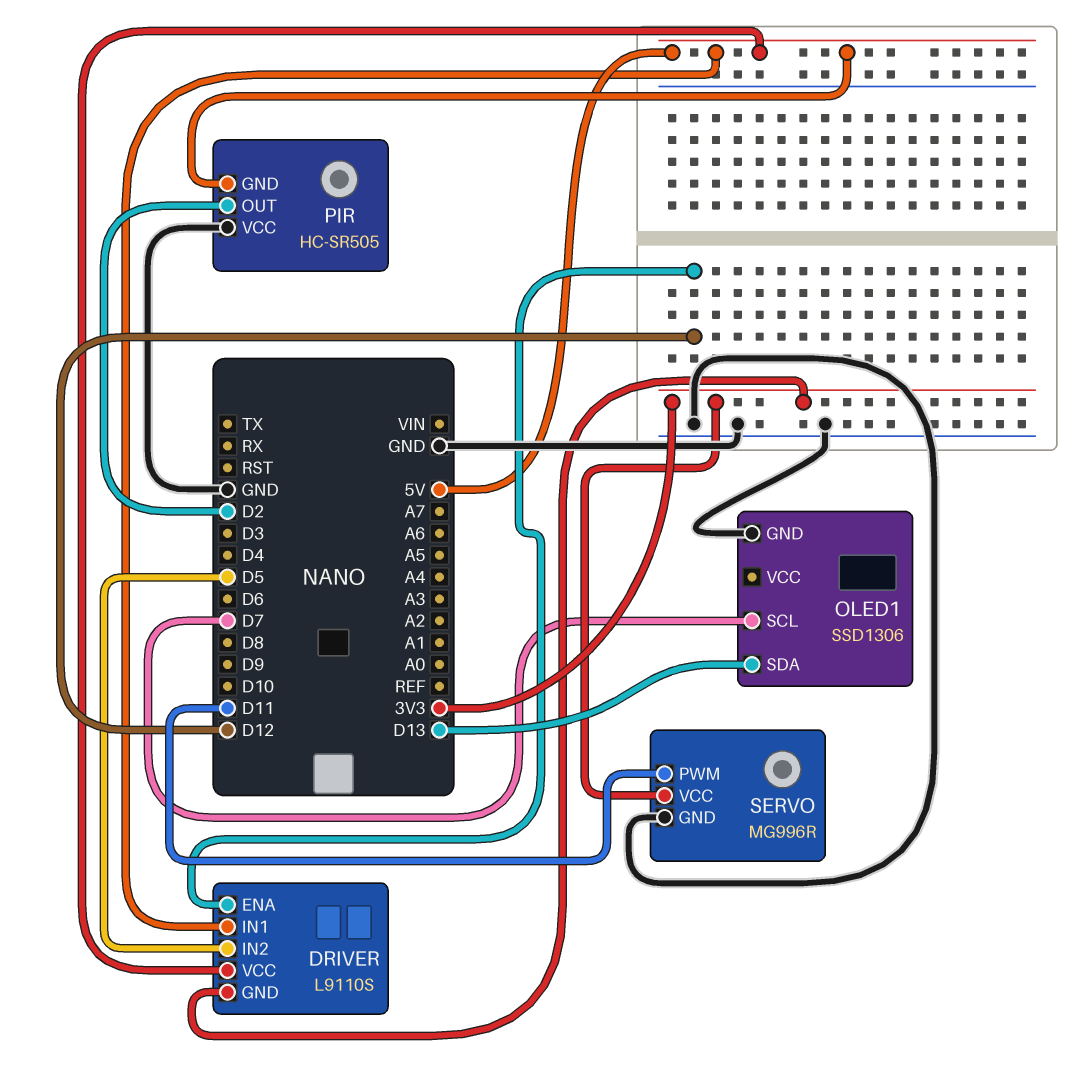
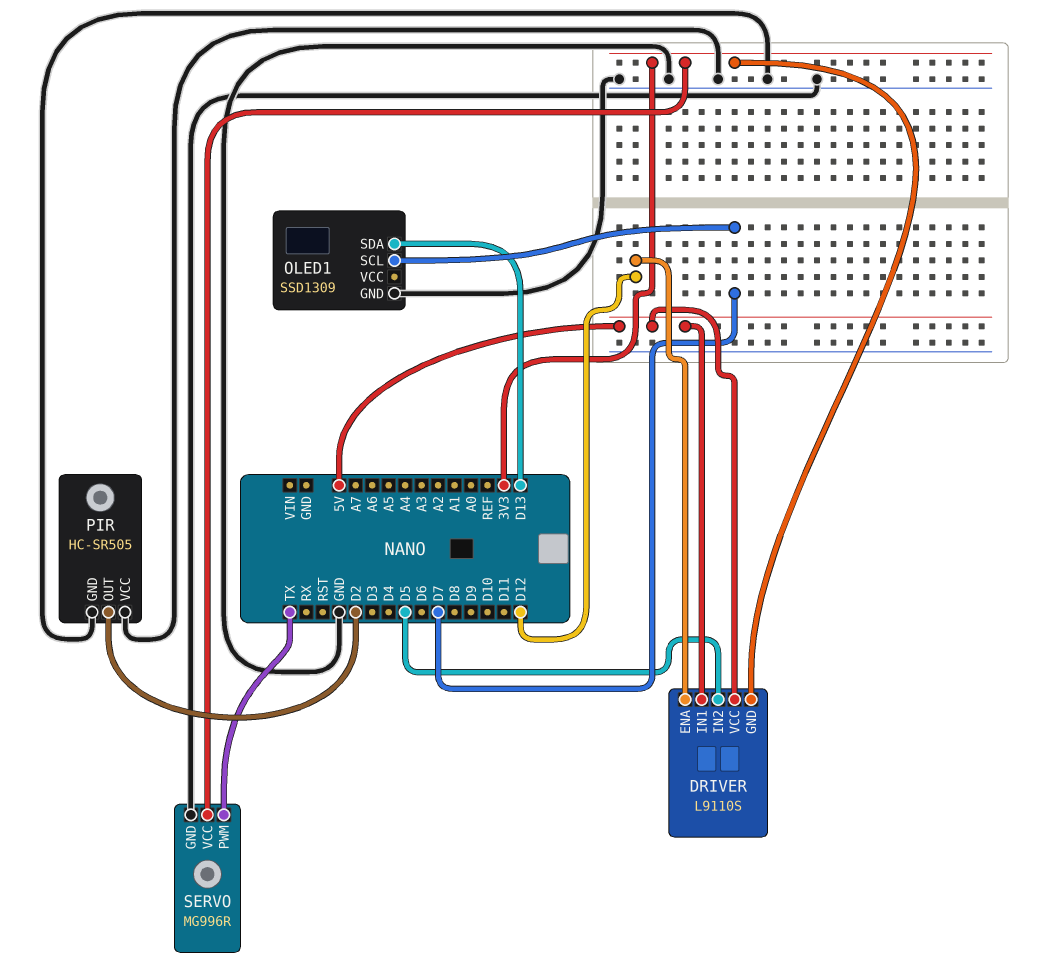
OLED1: SSD1306 -> SSD1309
PIR pin GND: 5V -> GND
SERVO pin PWM: D11 -> TX

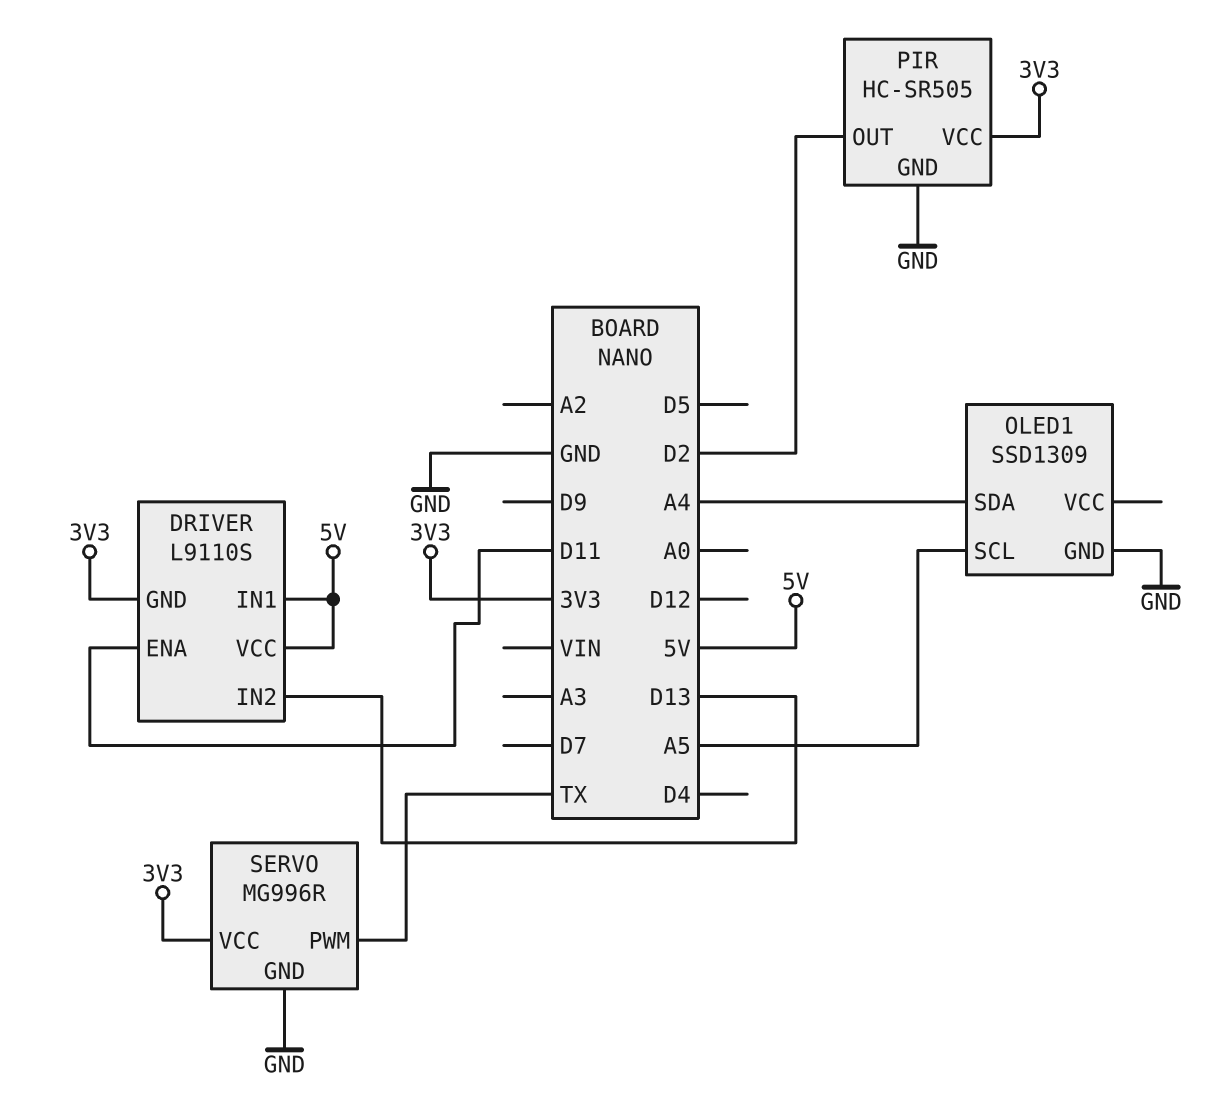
DRIVER pin ENA: D12 -> D11
DRIVER pin IN2: D5 -> D13
OLED1 pin SCL: D7 -> A5
OLED1 pin SDA: D13 -> A4
PIR pin VCC: GND -> 3V3

